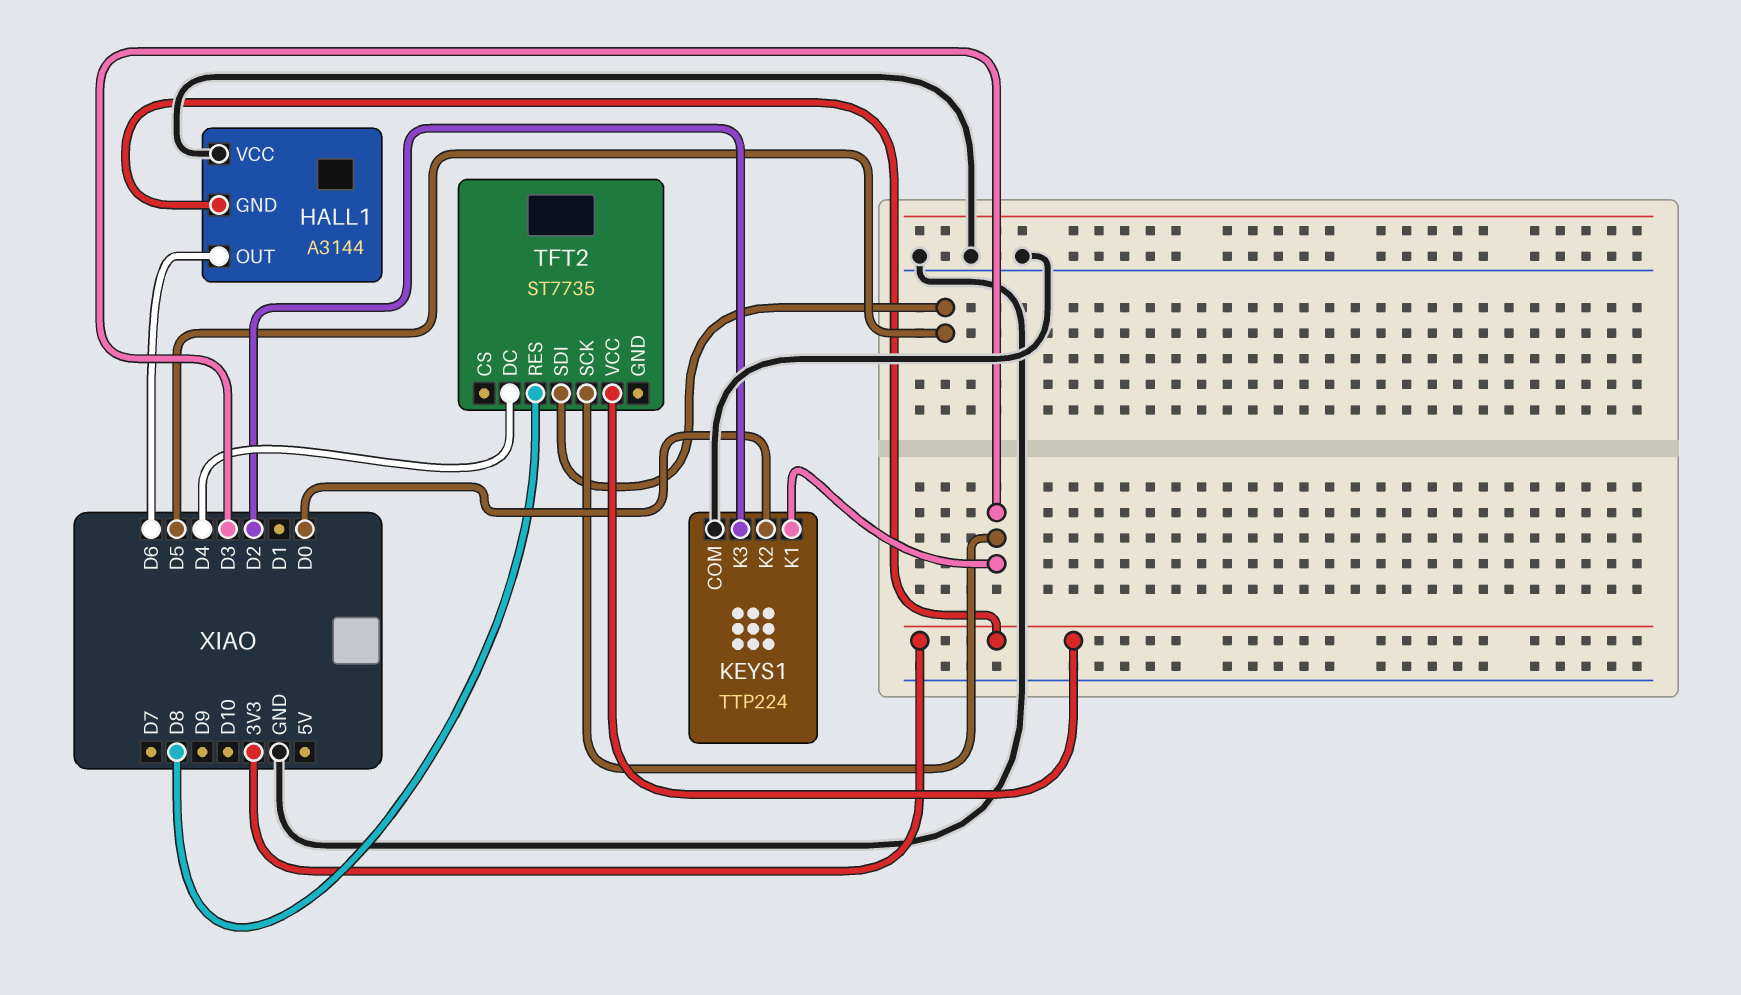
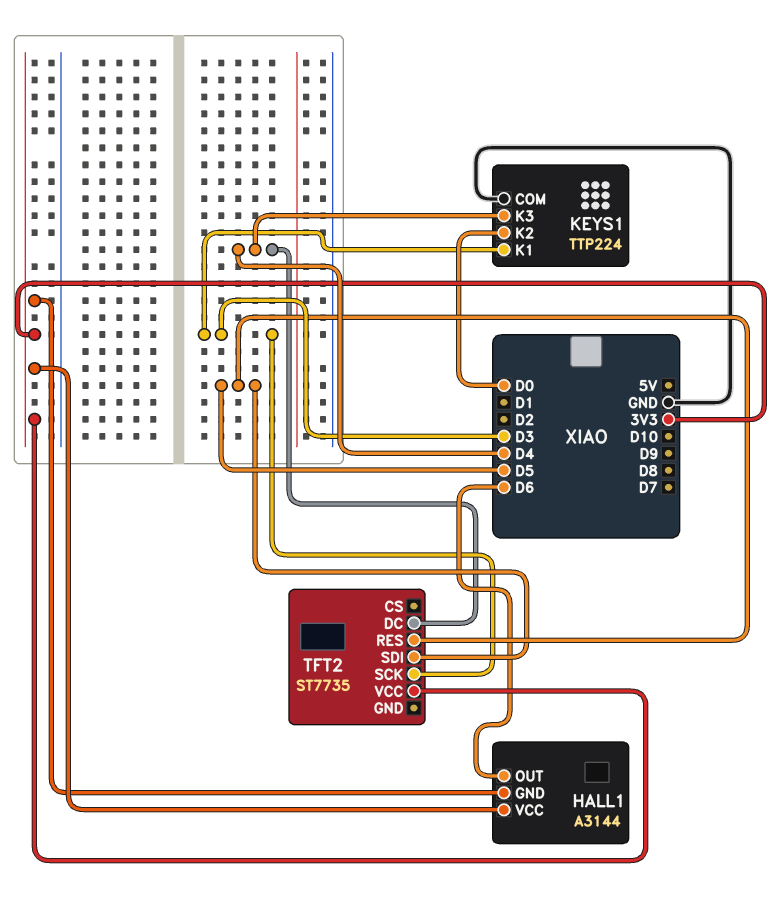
HALL1 pin VCC: GND -> 3V3
KEYS1 pin K3: D2 -> D4
TFT2 pin RES: D8 -> D5

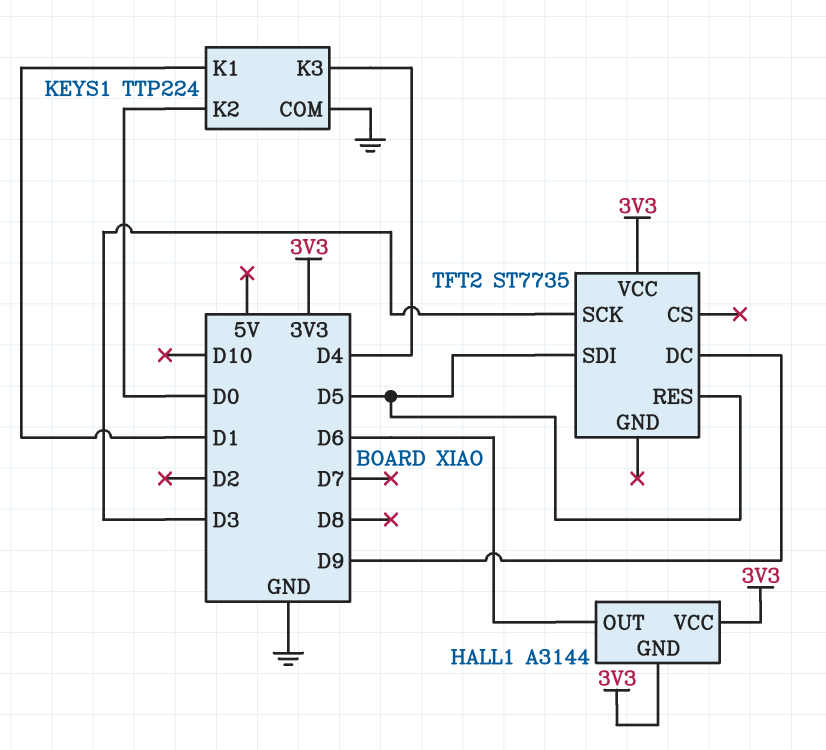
KEYS1 pin K1: D3 -> D1
TFT2 pin DC: D4 -> D9

